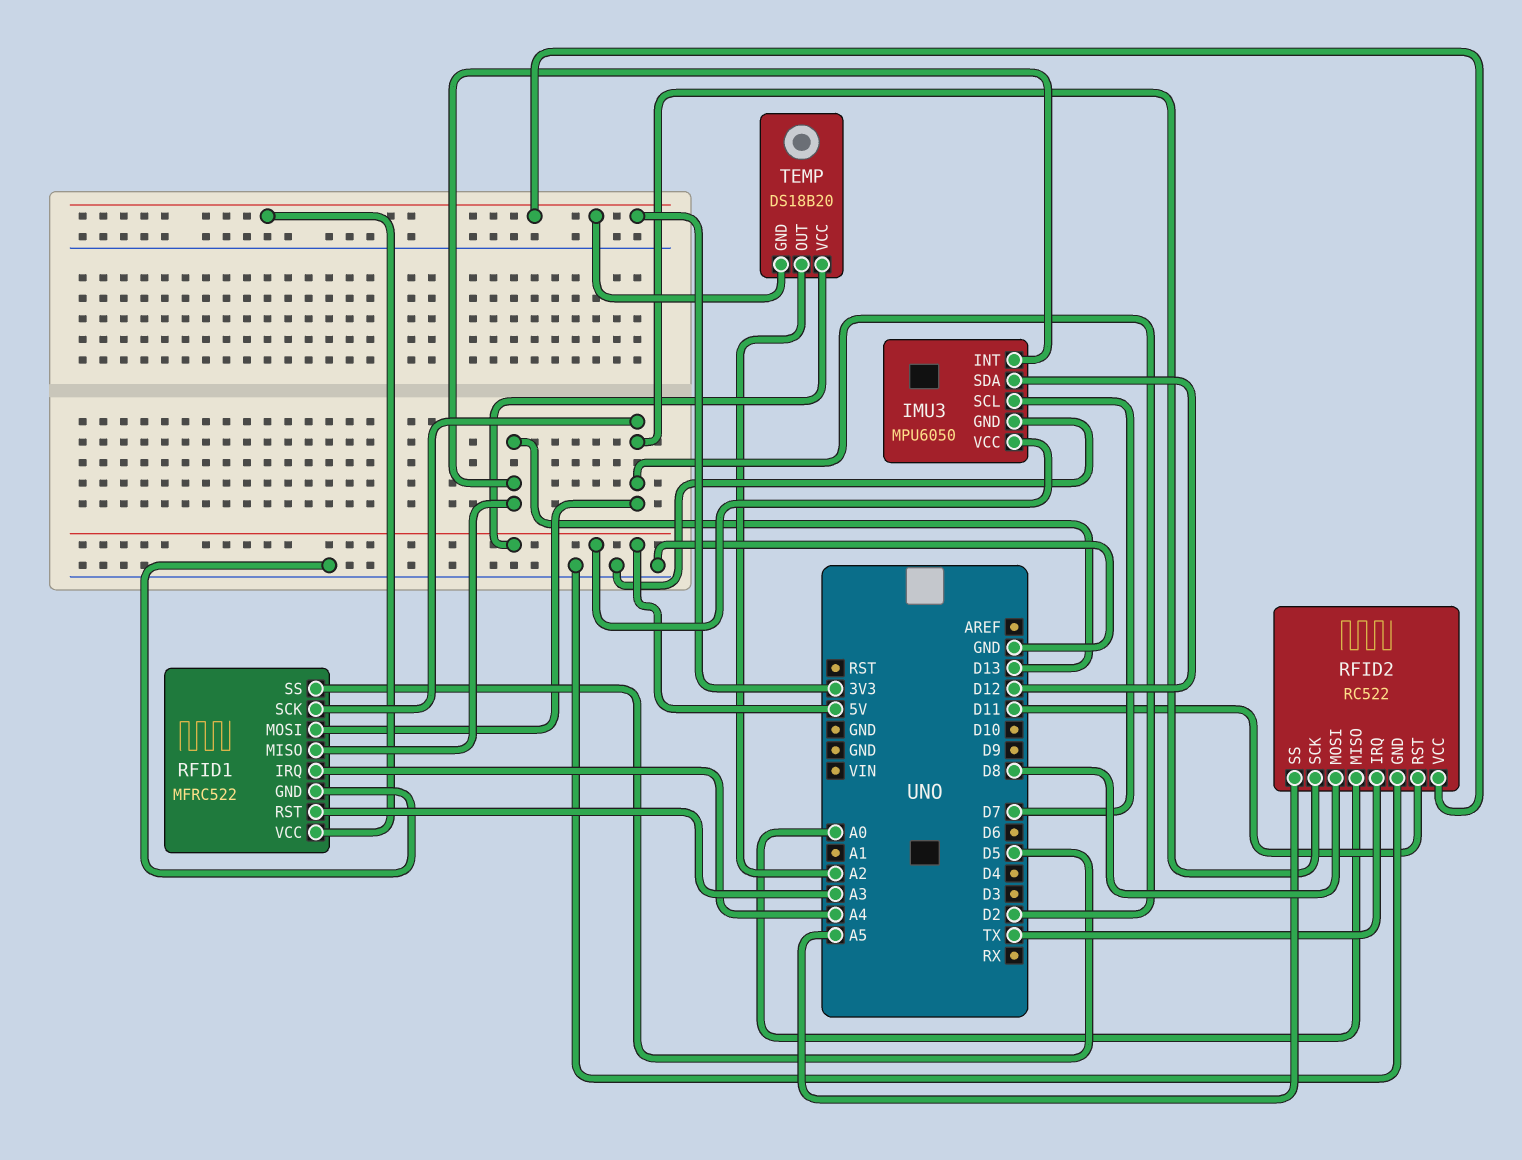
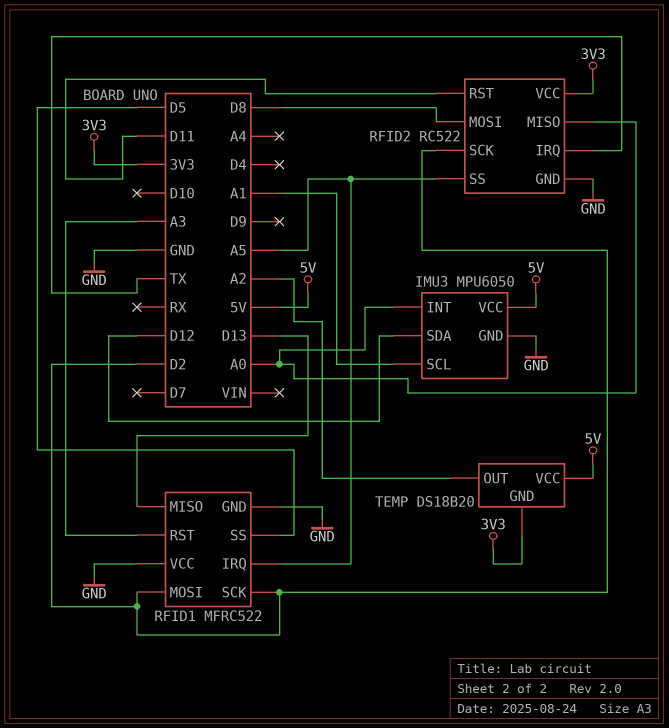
IMU3 pin INT: D13 -> A0
IMU3 pin SCL: D7 -> A1
RFID1 pin IRQ: A4 -> A5
RFID1 pin VCC: 3V3 -> GND

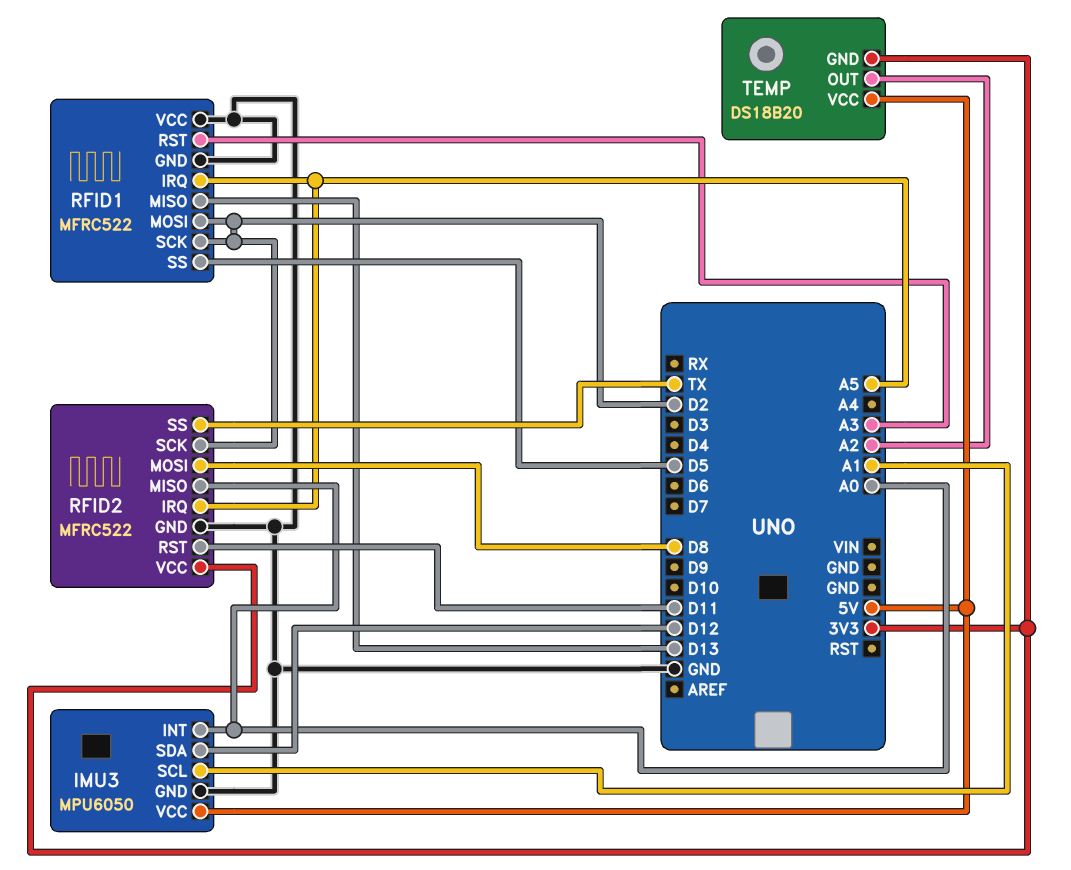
RFID2: RC522 -> MFRC522
RFID2 pin IRQ: TX -> A5
RFID2 pin SS: A5 -> TX

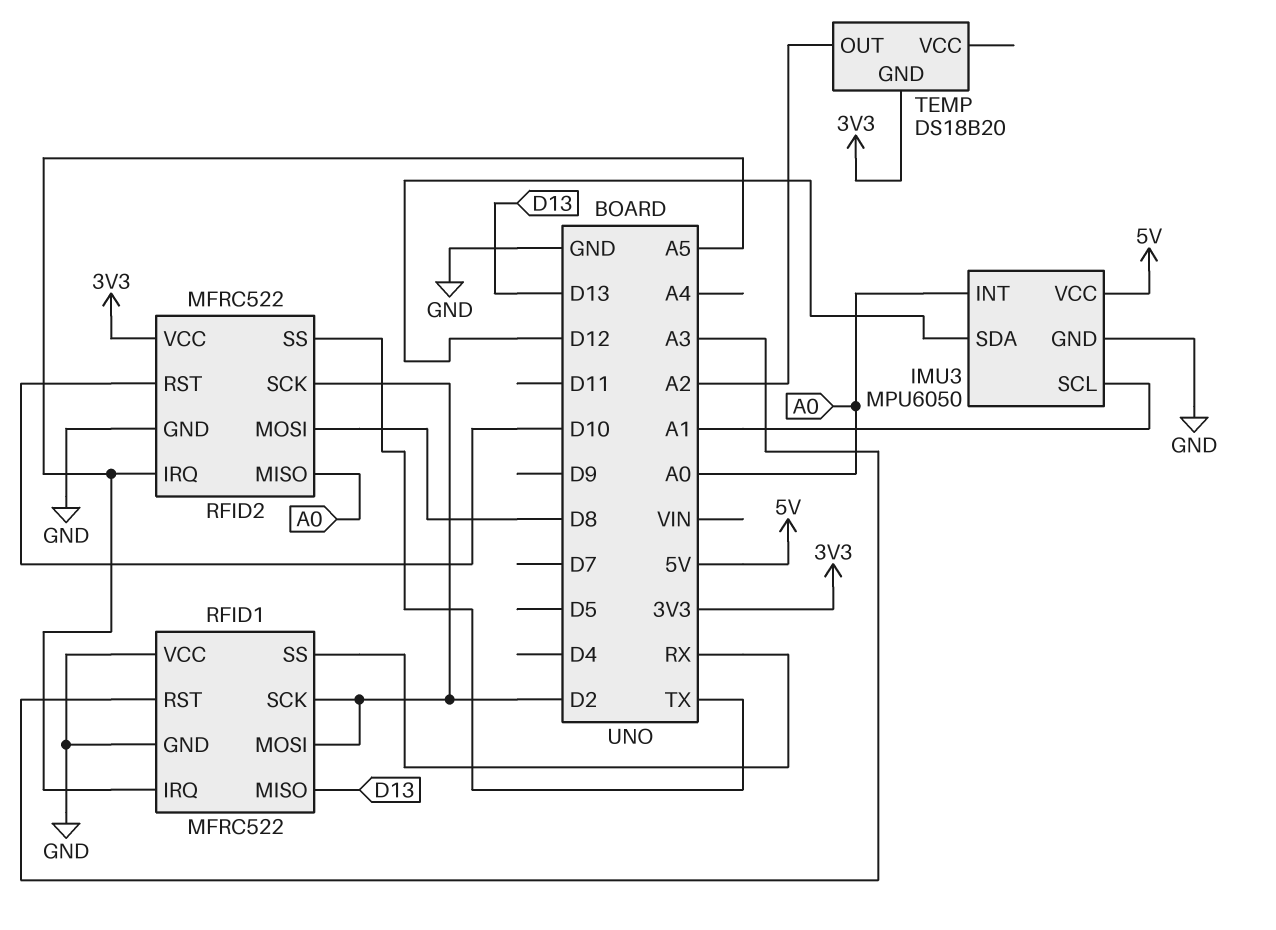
RFID1 pin SS: D5 -> RX
RFID2 pin RST: D11 -> D10
TEMP pin VCC: 5V -> none

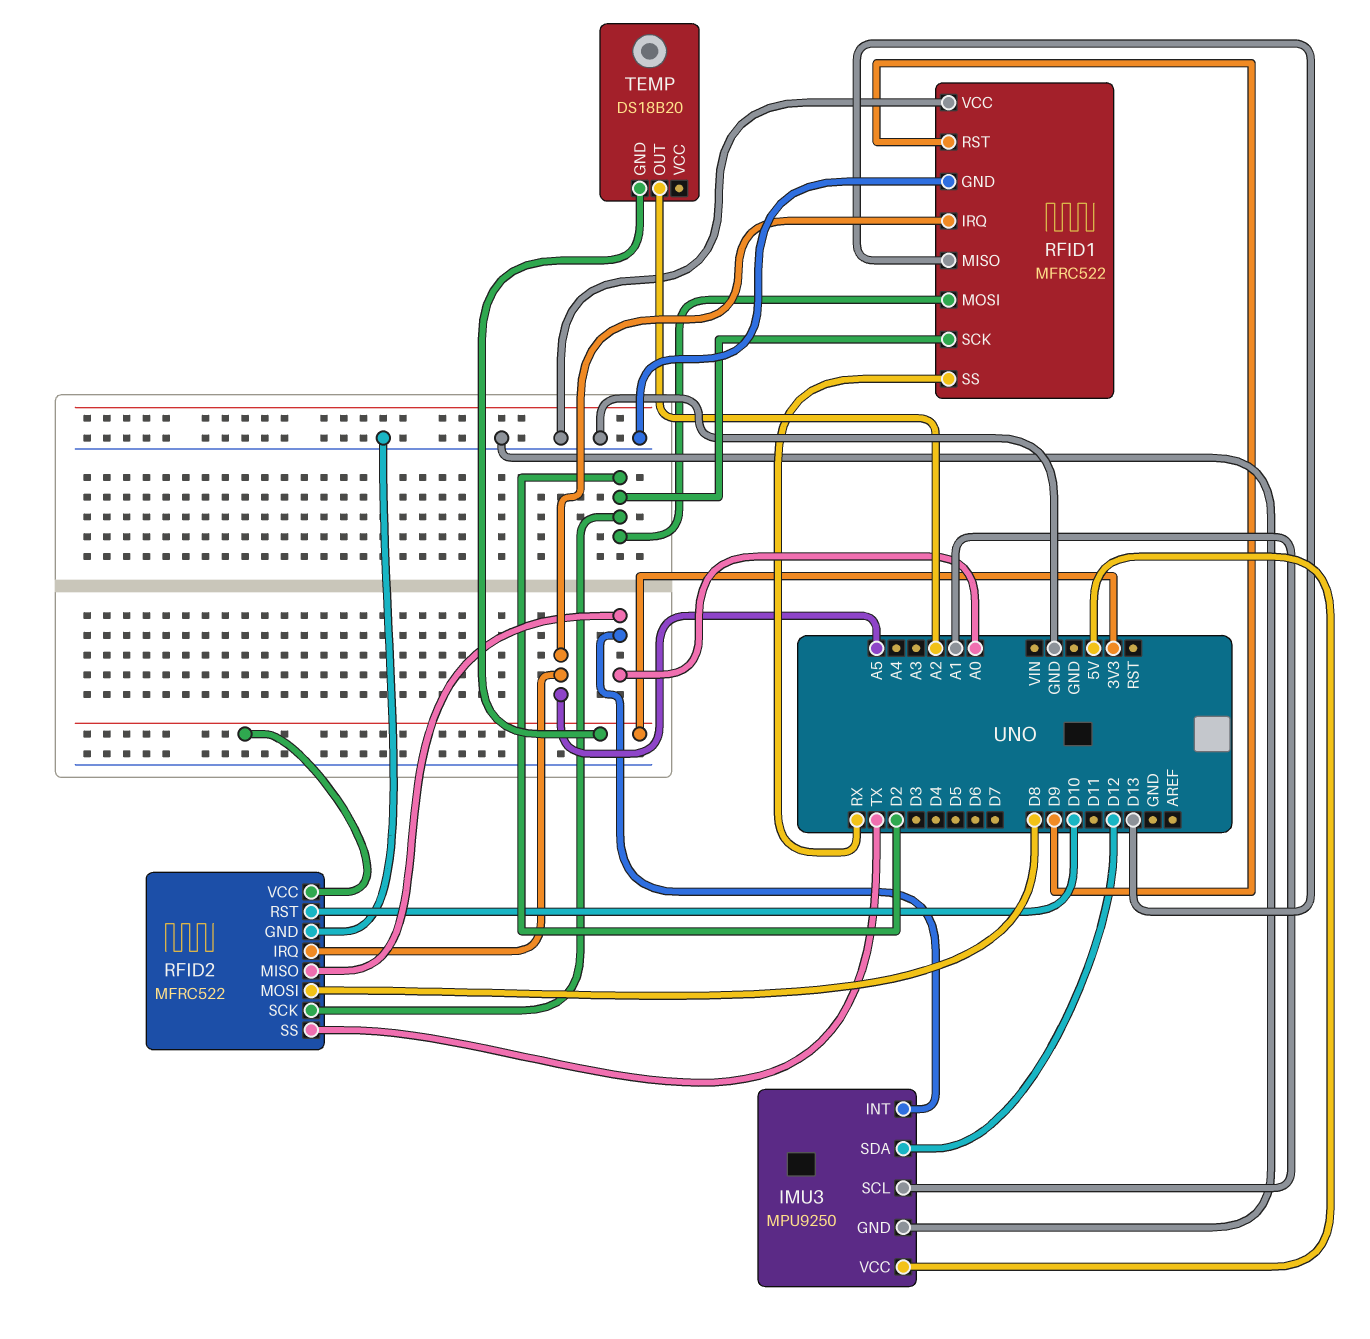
IMU3: MPU6050 -> MPU9250
RFID1 pin RST: A3 -> D9

